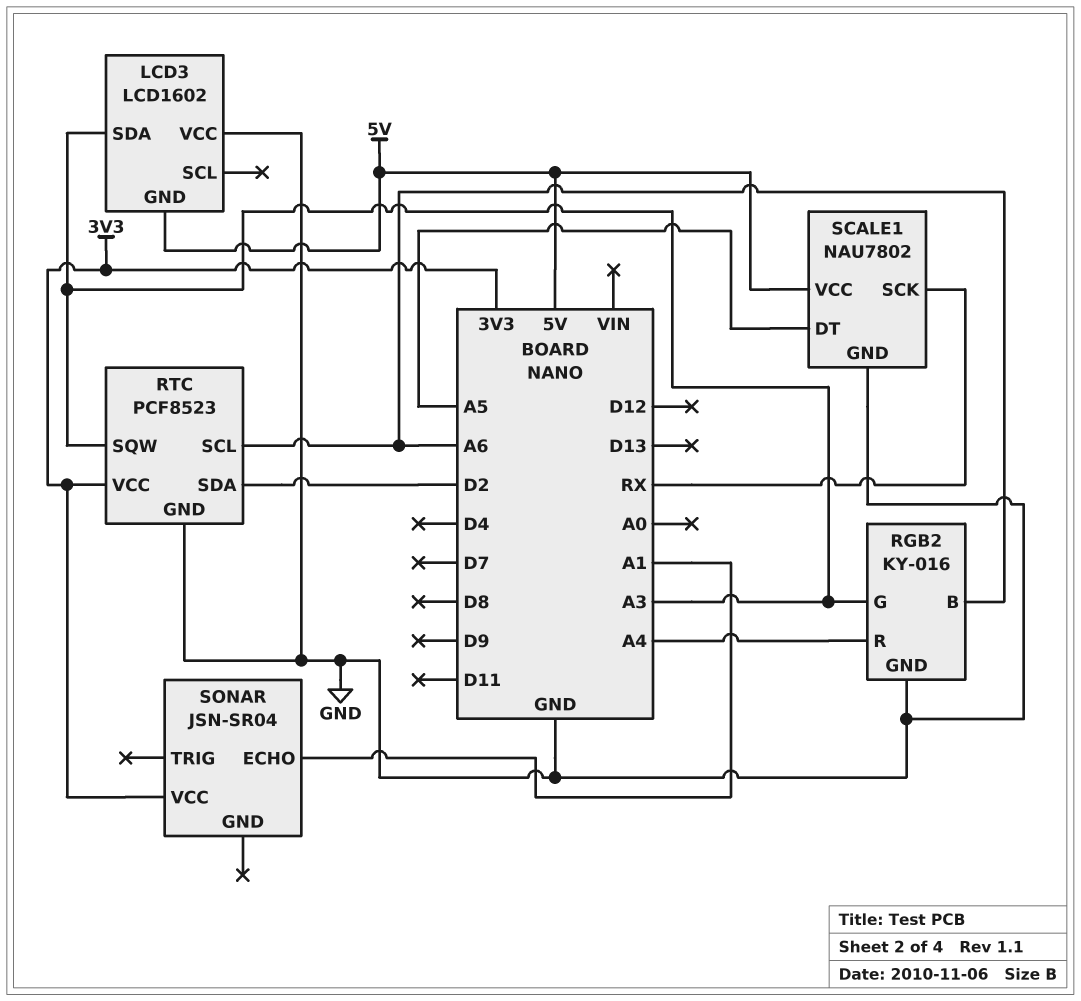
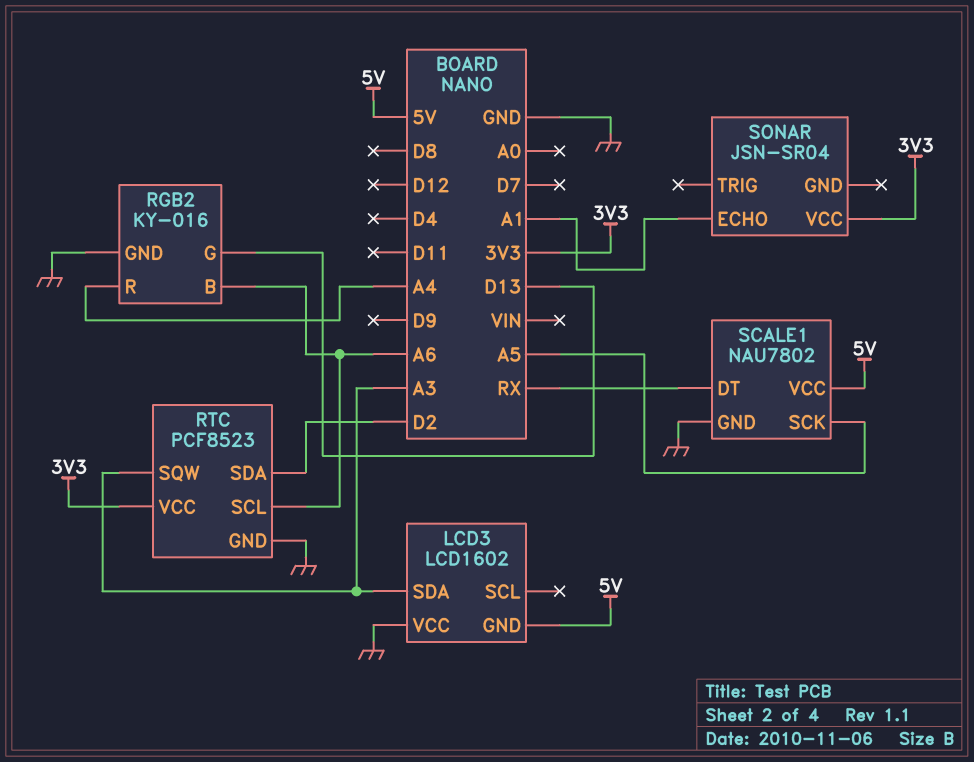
RGB2 pin G: A3 -> D13
SCALE1 pin DT: A5 -> RX
SCALE1 pin SCK: RX -> A5

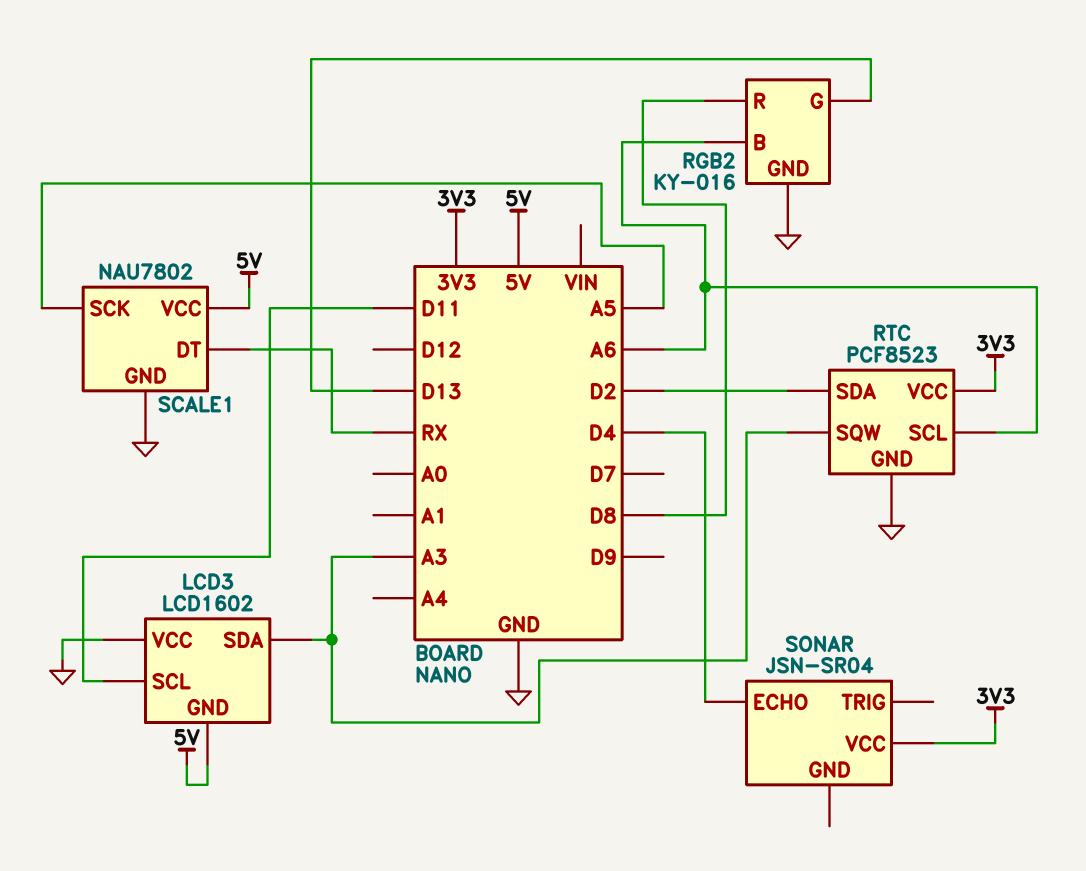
LCD3 pin SCL: none -> D11
RGB2 pin R: A4 -> D8
SONAR pin ECHO: A1 -> D4

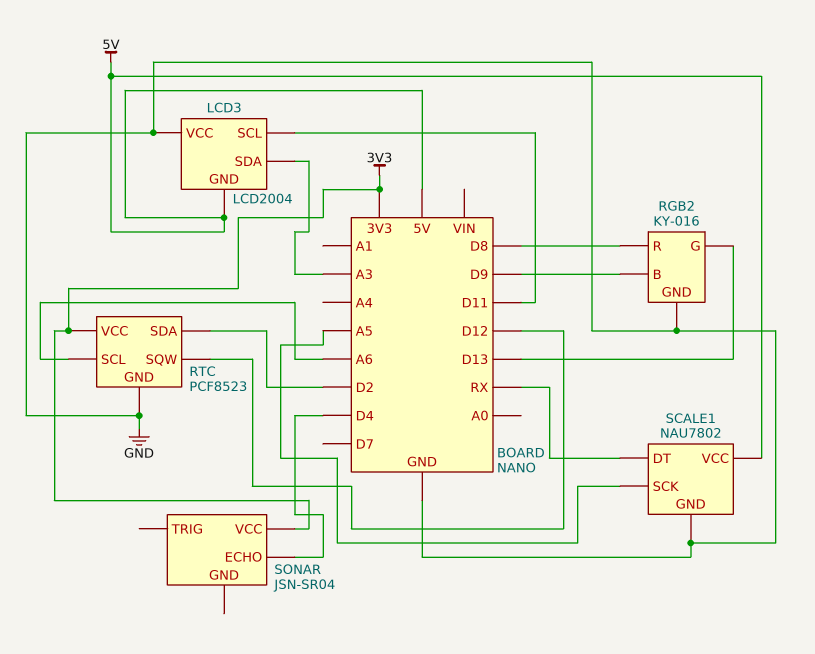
LCD3: LCD1602 -> LCD2004
RGB2 pin B: A6 -> D9
RTC pin SQW: A3 -> D12

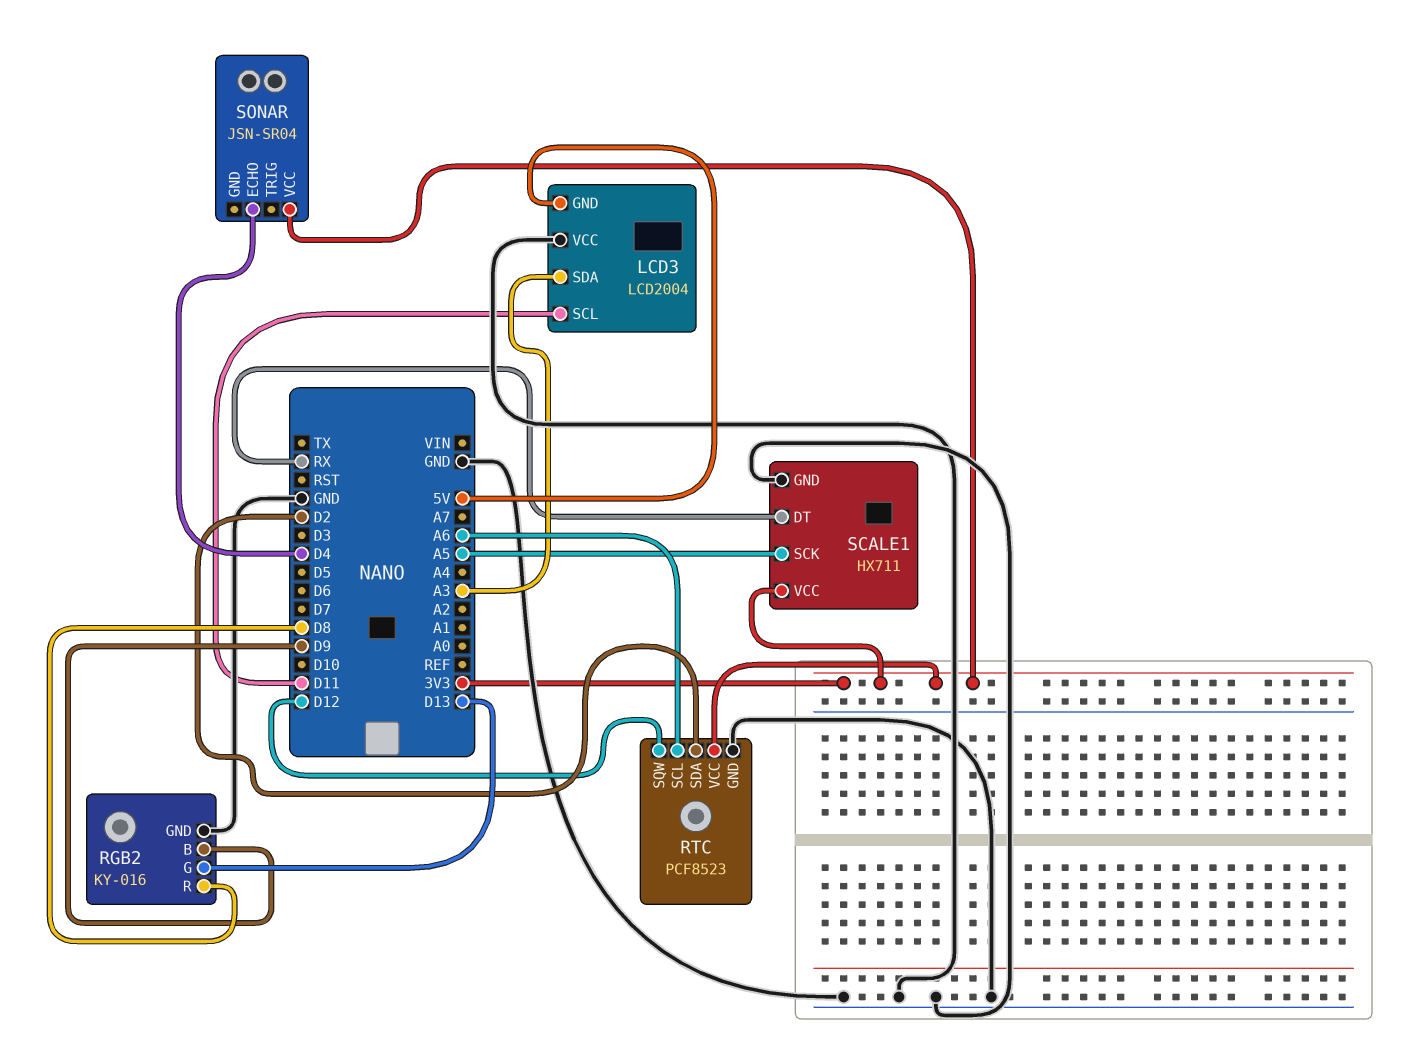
SCALE1: NAU7802 -> HX711
SCALE1 pin VCC: 5V -> 3V3

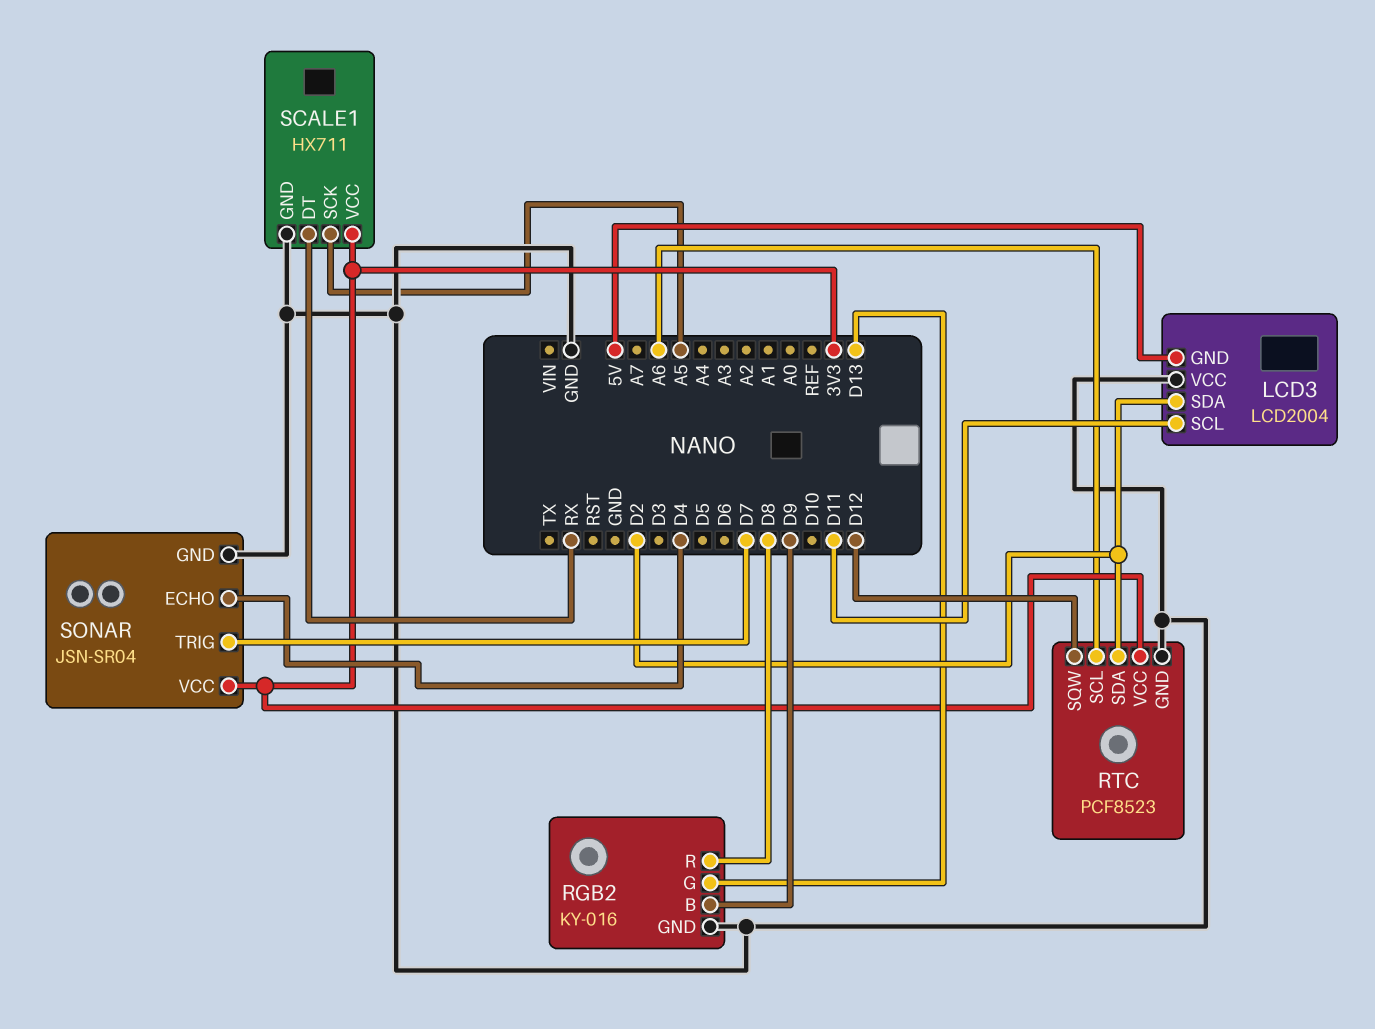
LCD3 pin SDA: A3 -> D2
SONAR pin GND: none -> GND
SONAR pin TRIG: none -> D7

